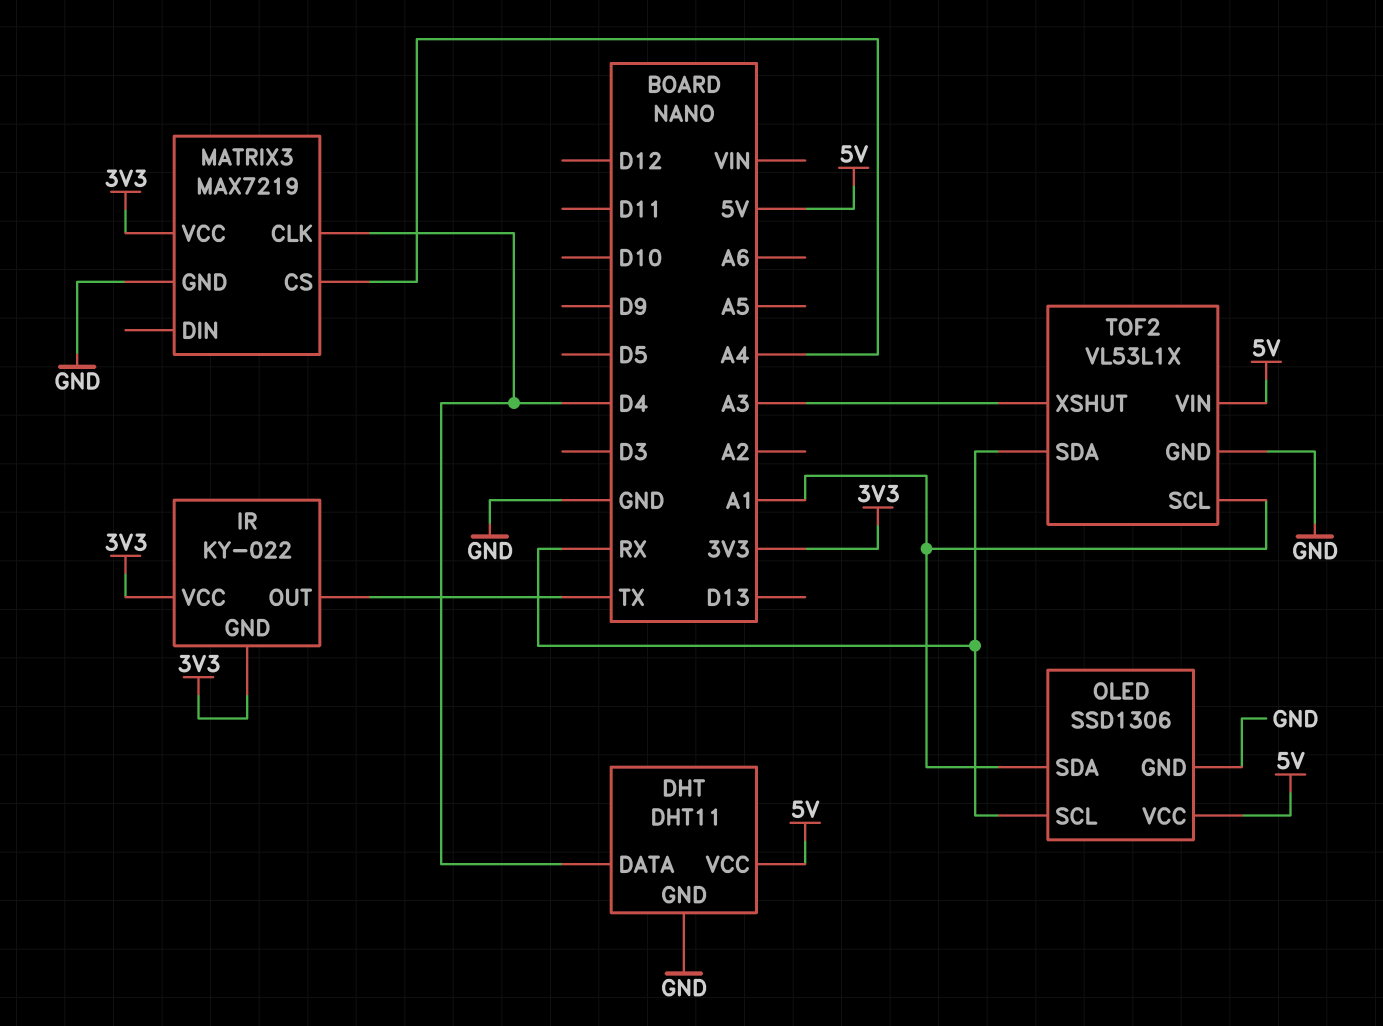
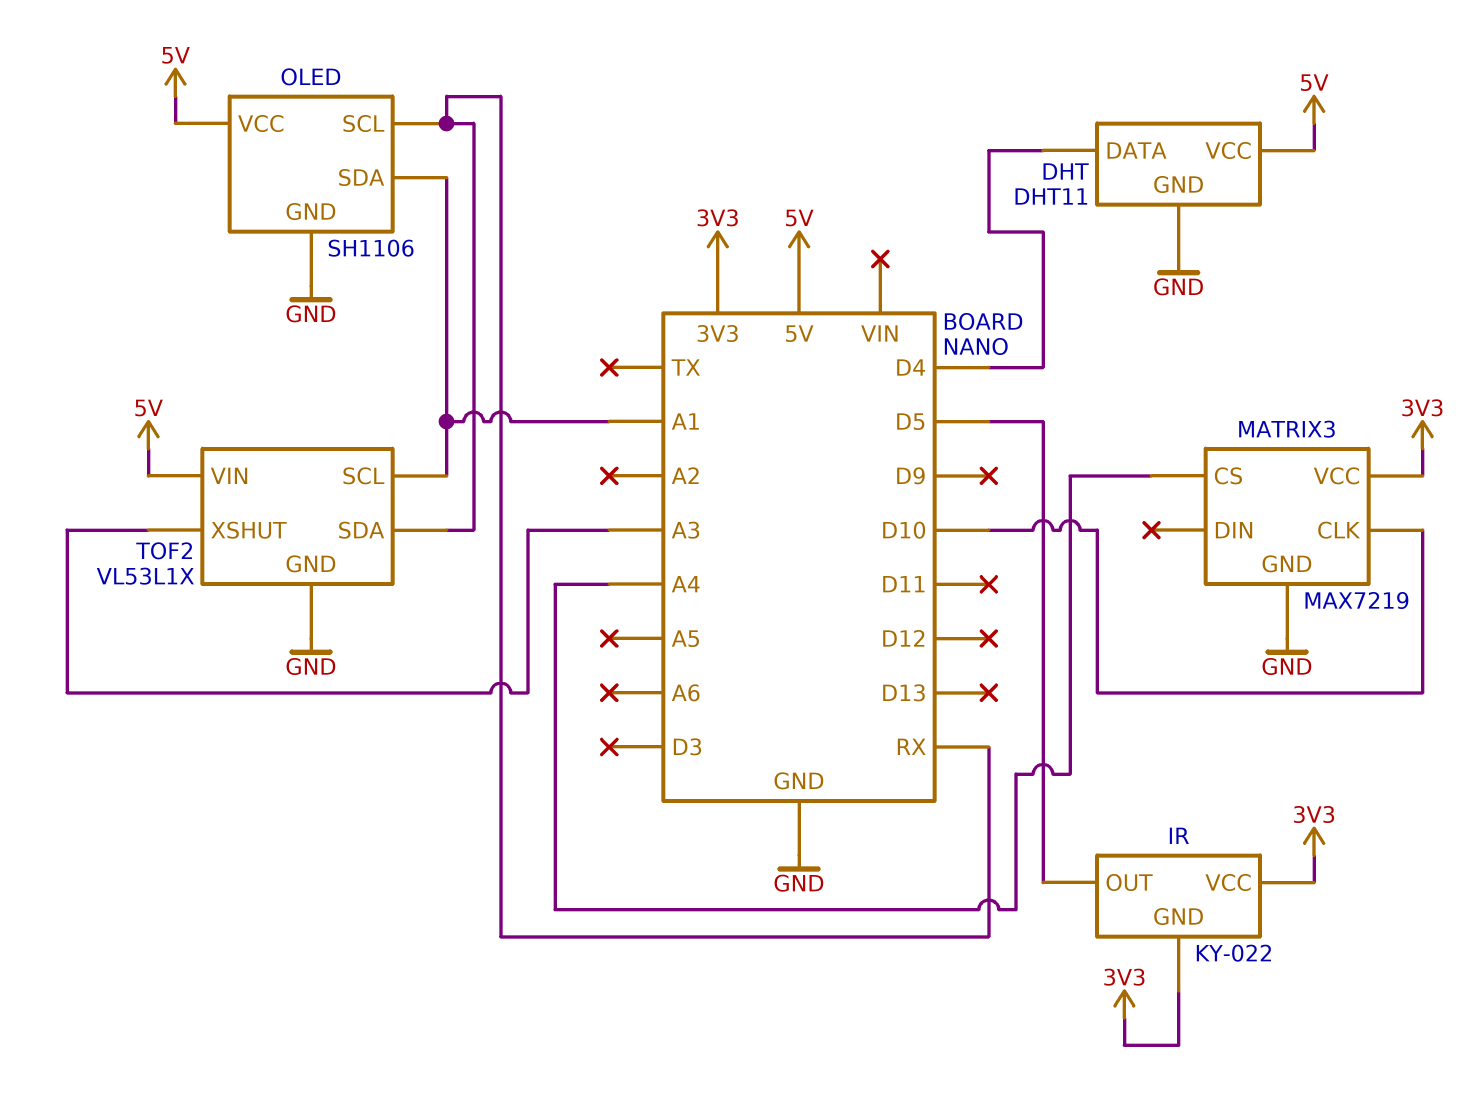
IR pin OUT: TX -> D5
MATRIX3 pin CLK: D4 -> D10
OLED: SSD1306 -> SH1106

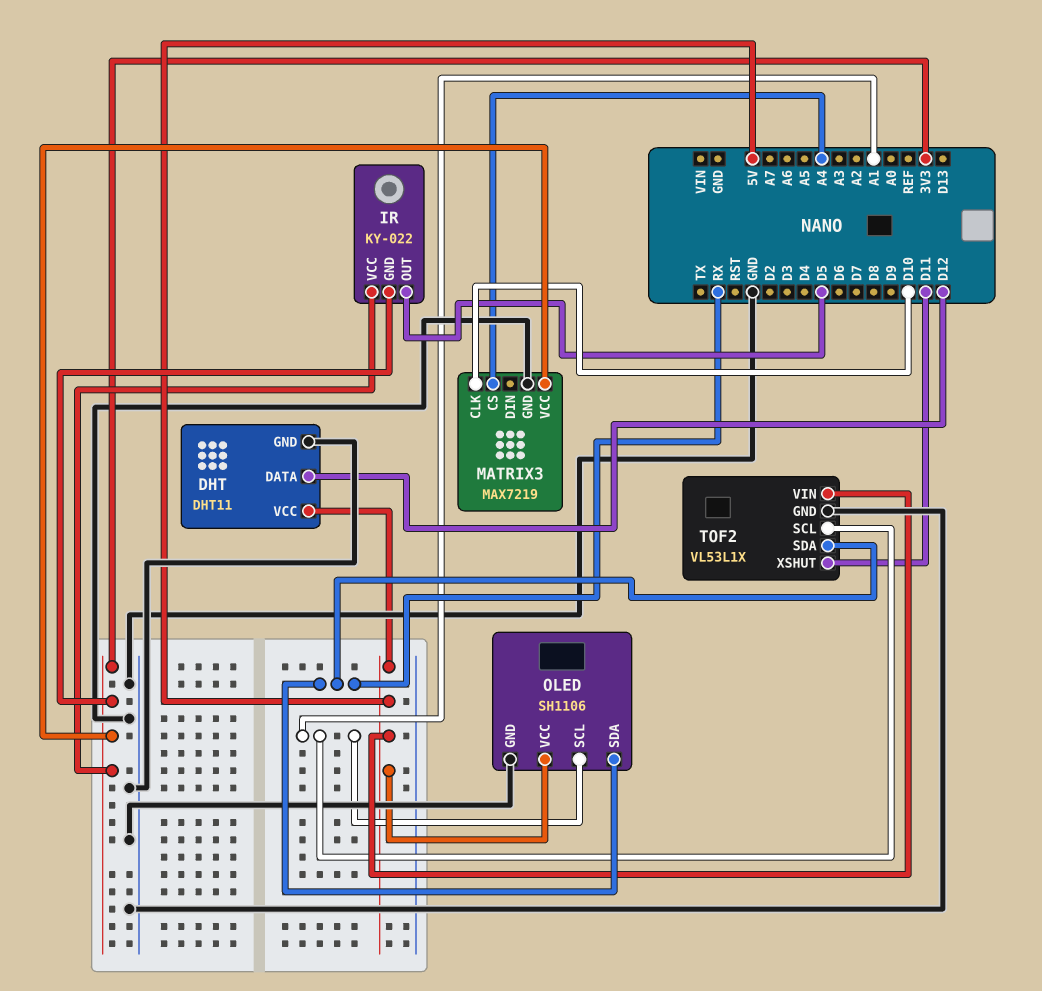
DHT pin DATA: D4 -> D12
OLED pin SCL: RX -> A1
OLED pin SDA: A1 -> RX
TOF2 pin XSHUT: A3 -> D11

